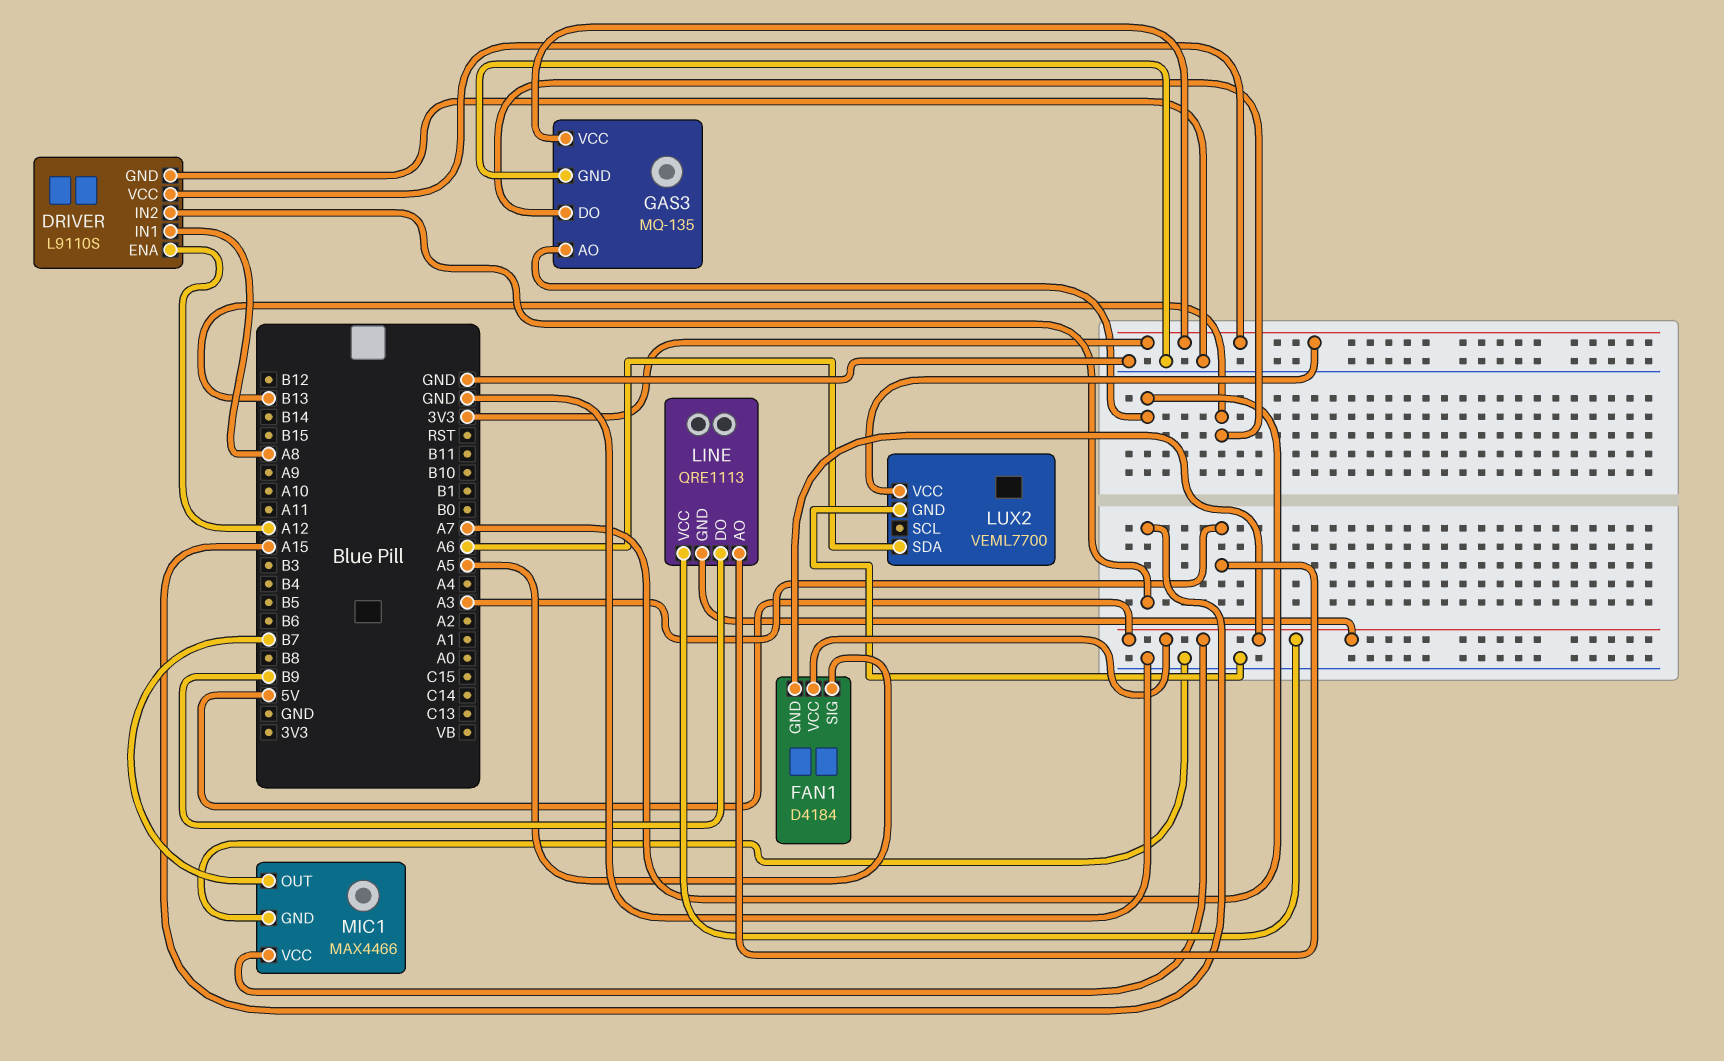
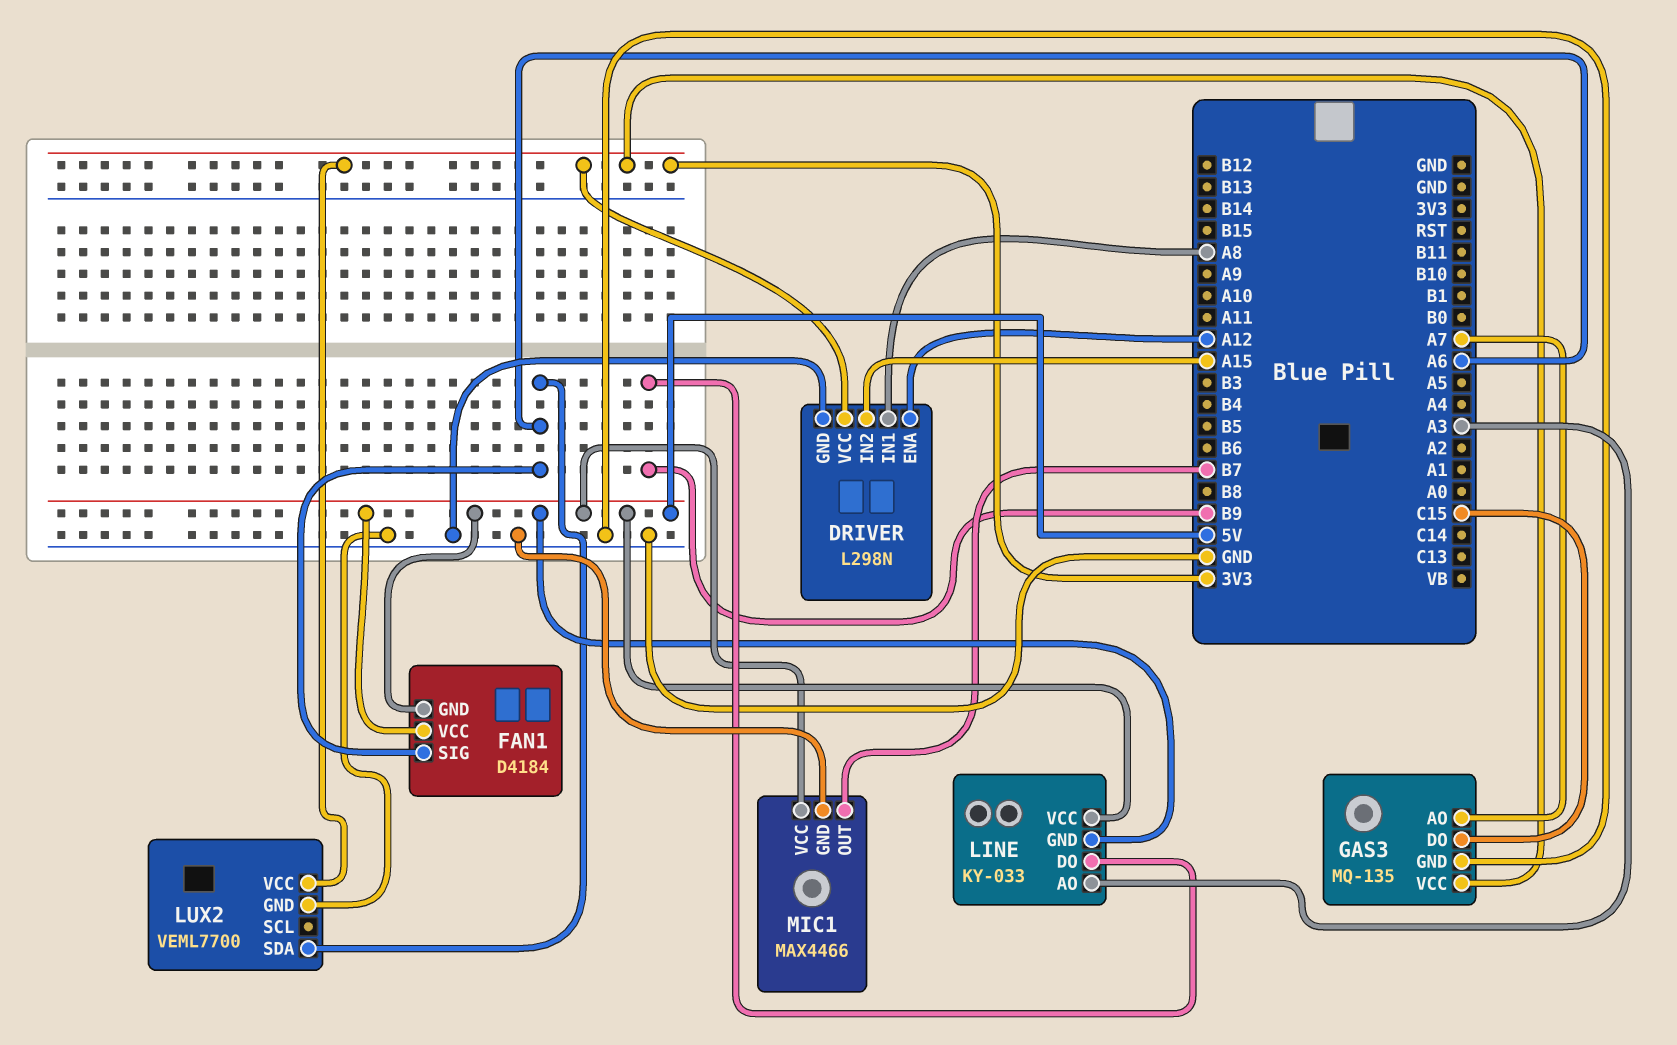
DRIVER: L9110S -> L298N
FAN1 pin SIG: A5 -> A6
GAS3 pin DO: B13 -> C15
LINE: QRE1113 -> KY-033

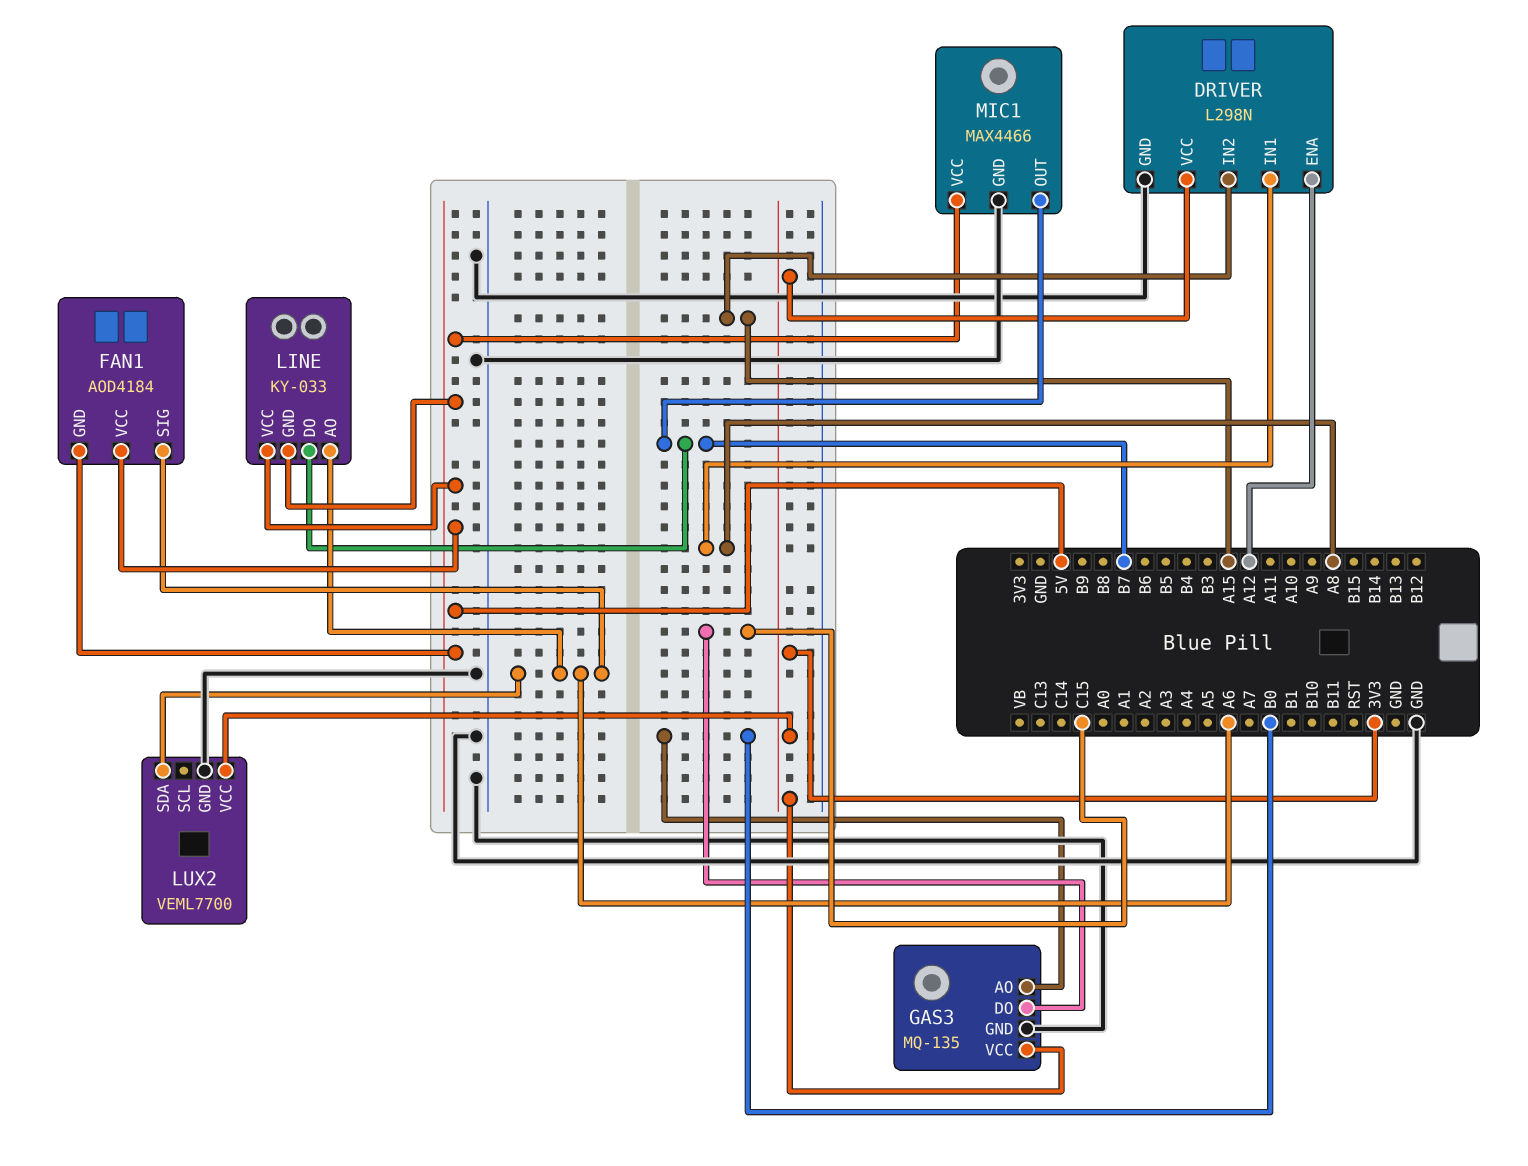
FAN1: D4184 -> AOD4184
GAS3 pin AO: A7 -> B0
LINE pin AO: A3 -> A6
LINE pin DO: B9 -> B7

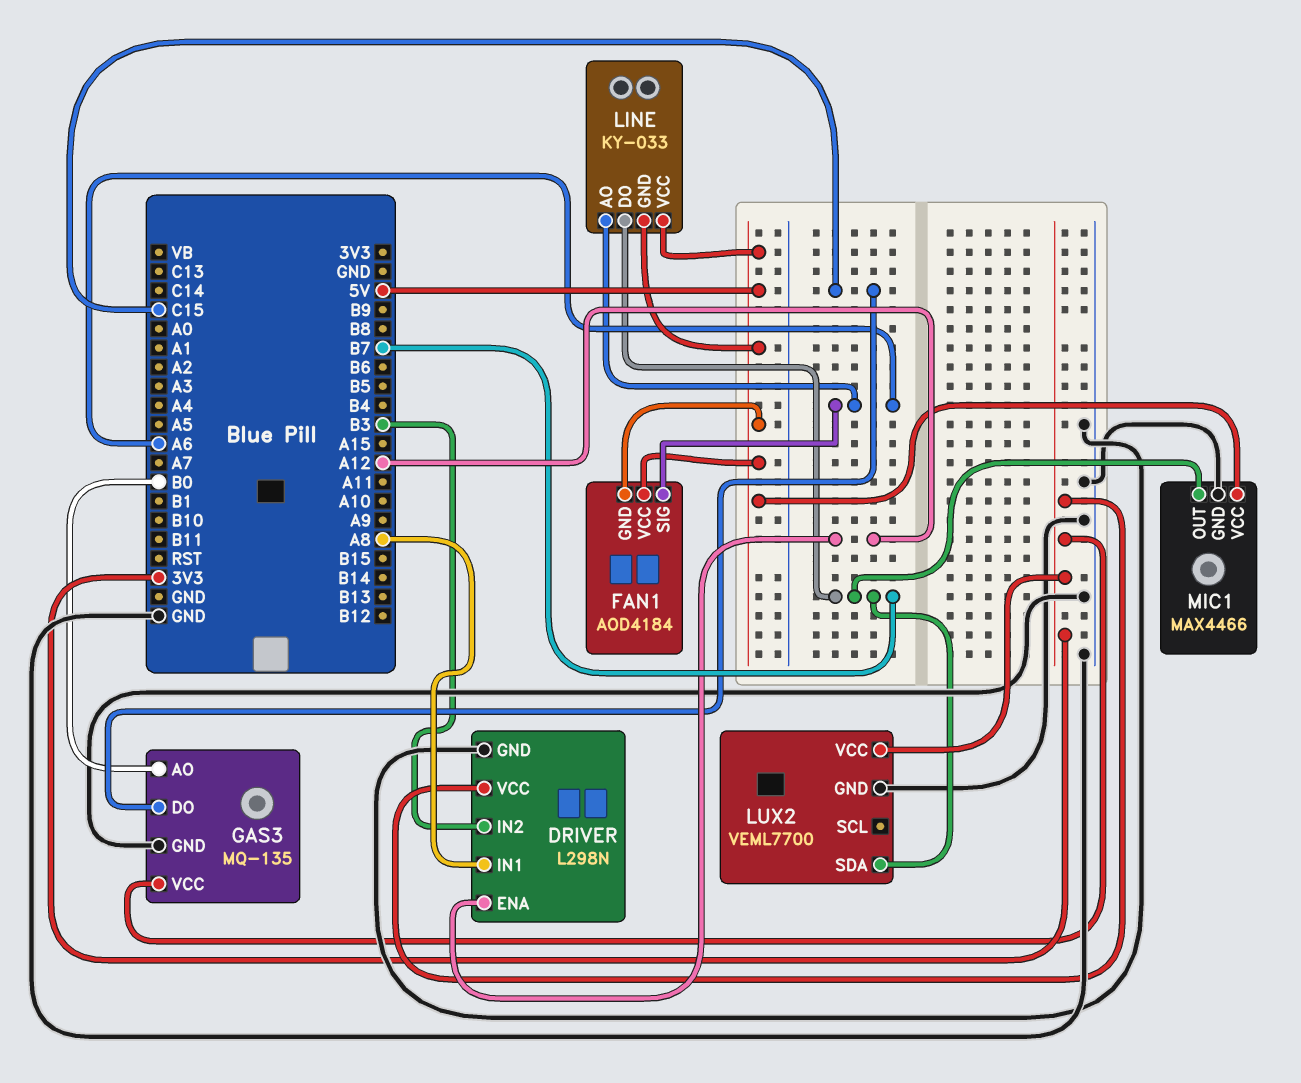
DRIVER pin IN2: A15 -> B3
LUX2 pin SDA: A6 -> B7

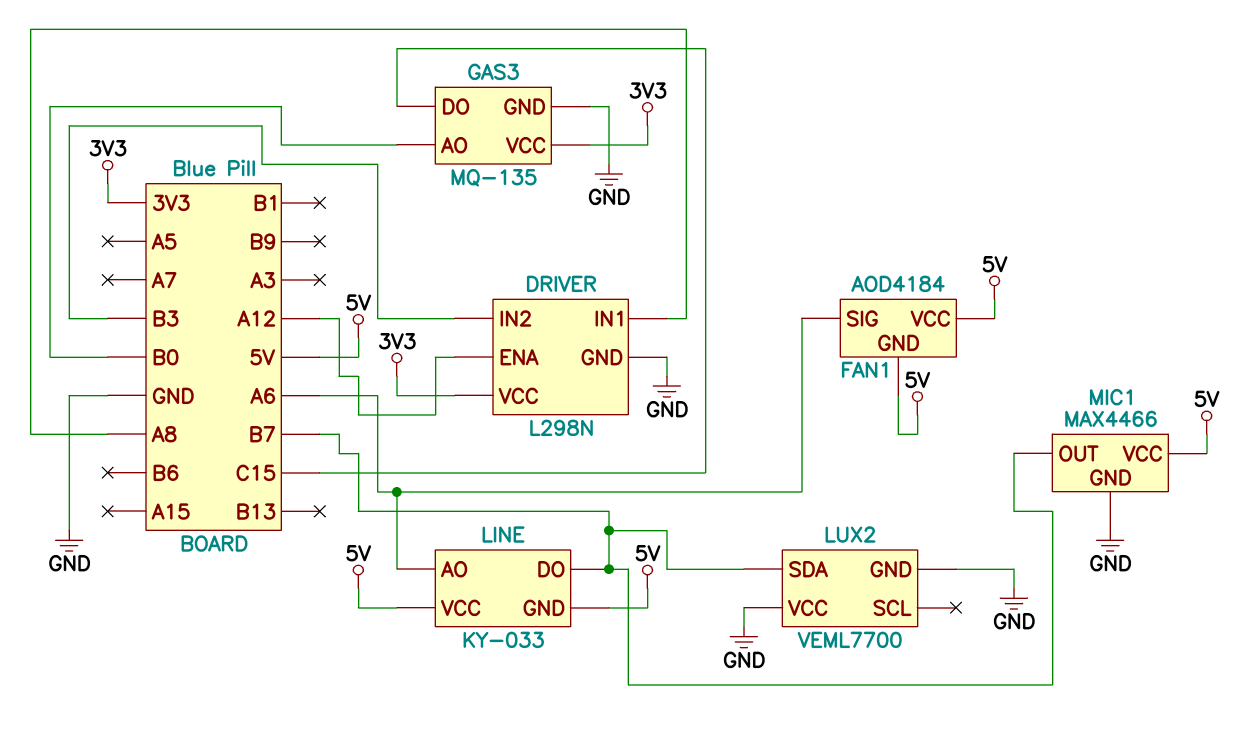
LUX2 pin VCC: 3V3 -> GND

